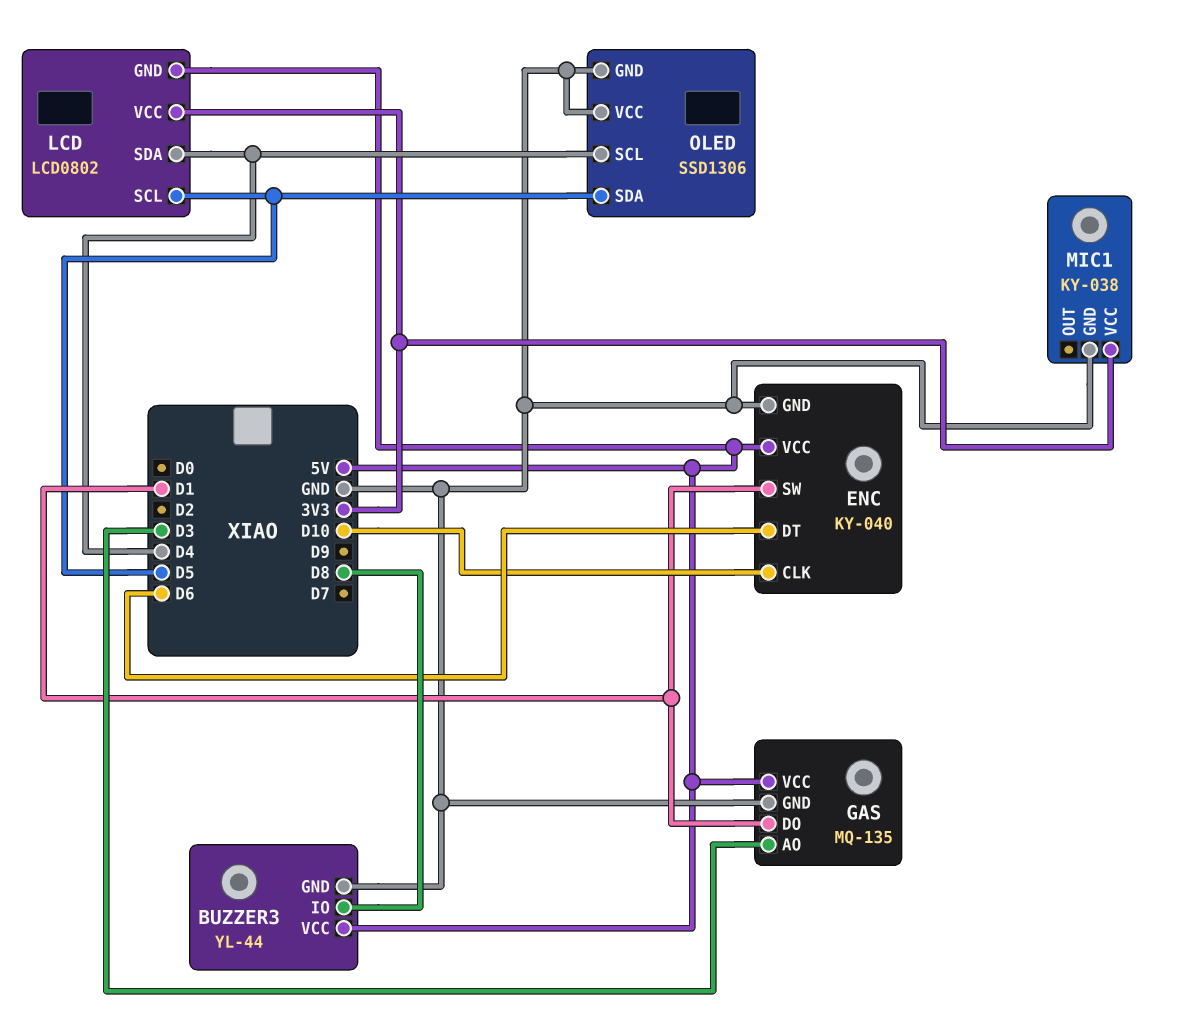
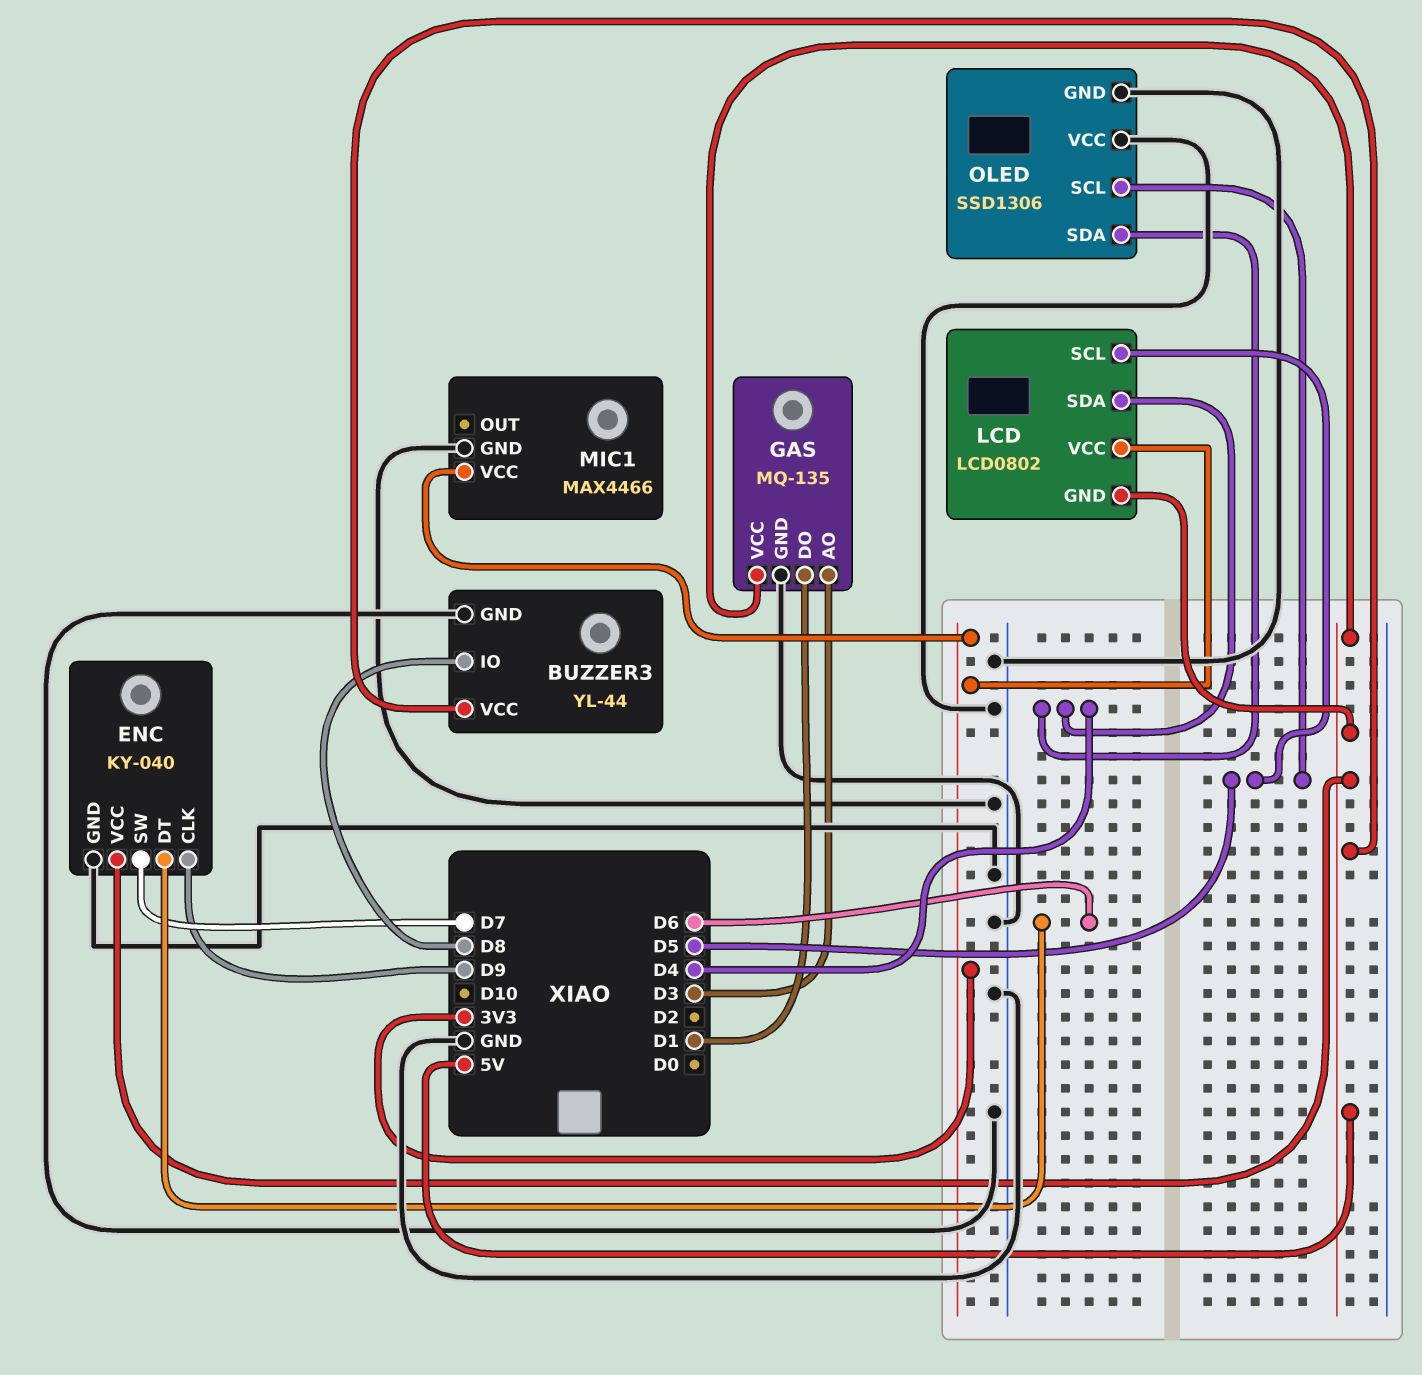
ENC pin CLK: D10 -> D9
ENC pin SW: D1 -> D7
MIC1: KY-038 -> MAX4466
OLED pin SCL: D4 -> D5
OLED pin SDA: D5 -> D4

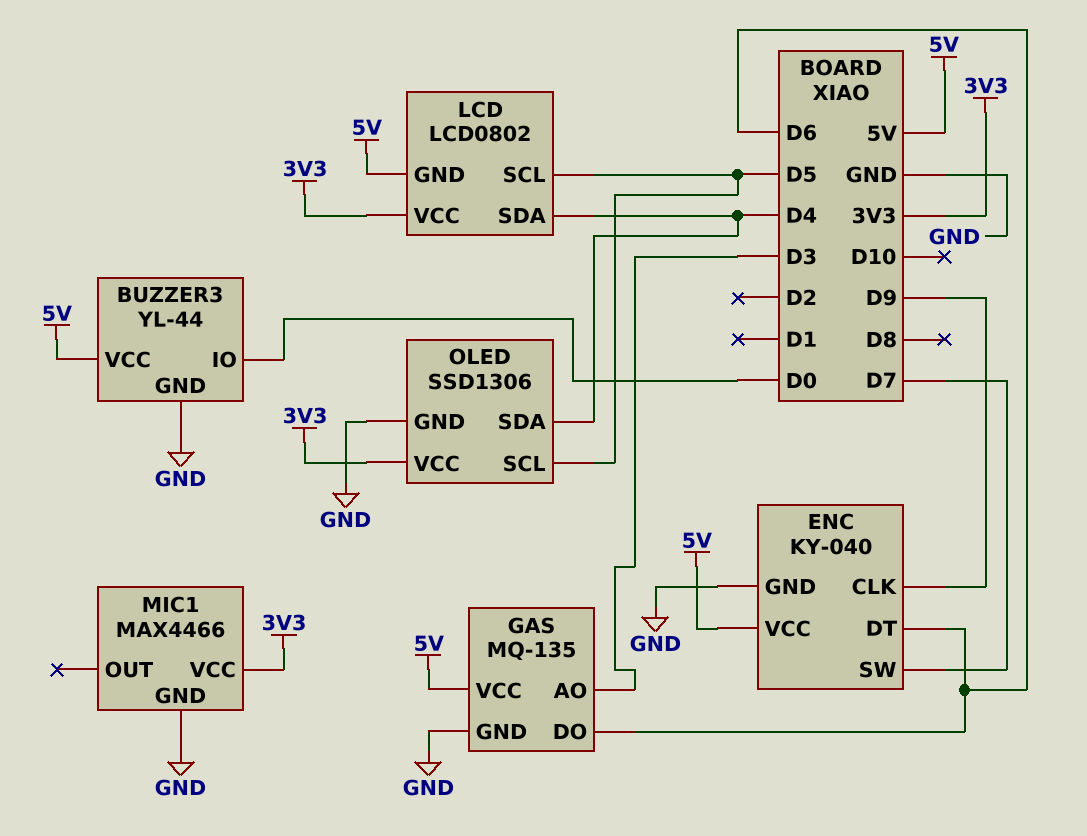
BUZZER3 pin IO: D8 -> D0
GAS pin DO: D1 -> D6
OLED pin VCC: GND -> 3V3

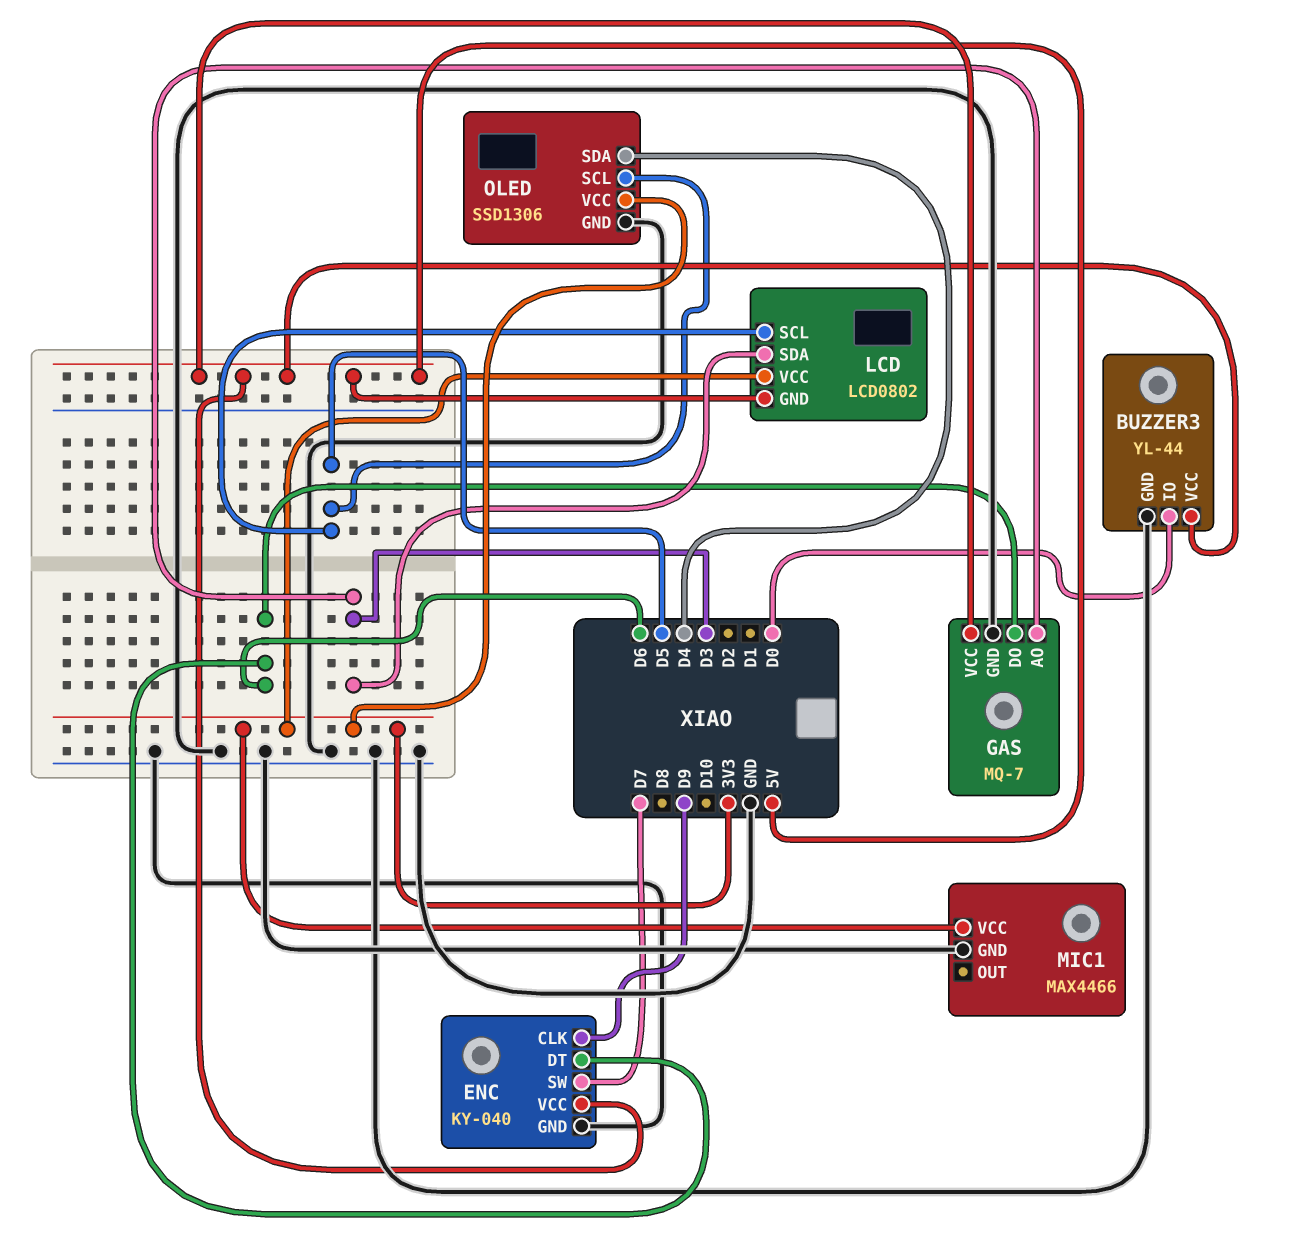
GAS: MQ-135 -> MQ-7
LCD pin SDA: D4 -> D3

